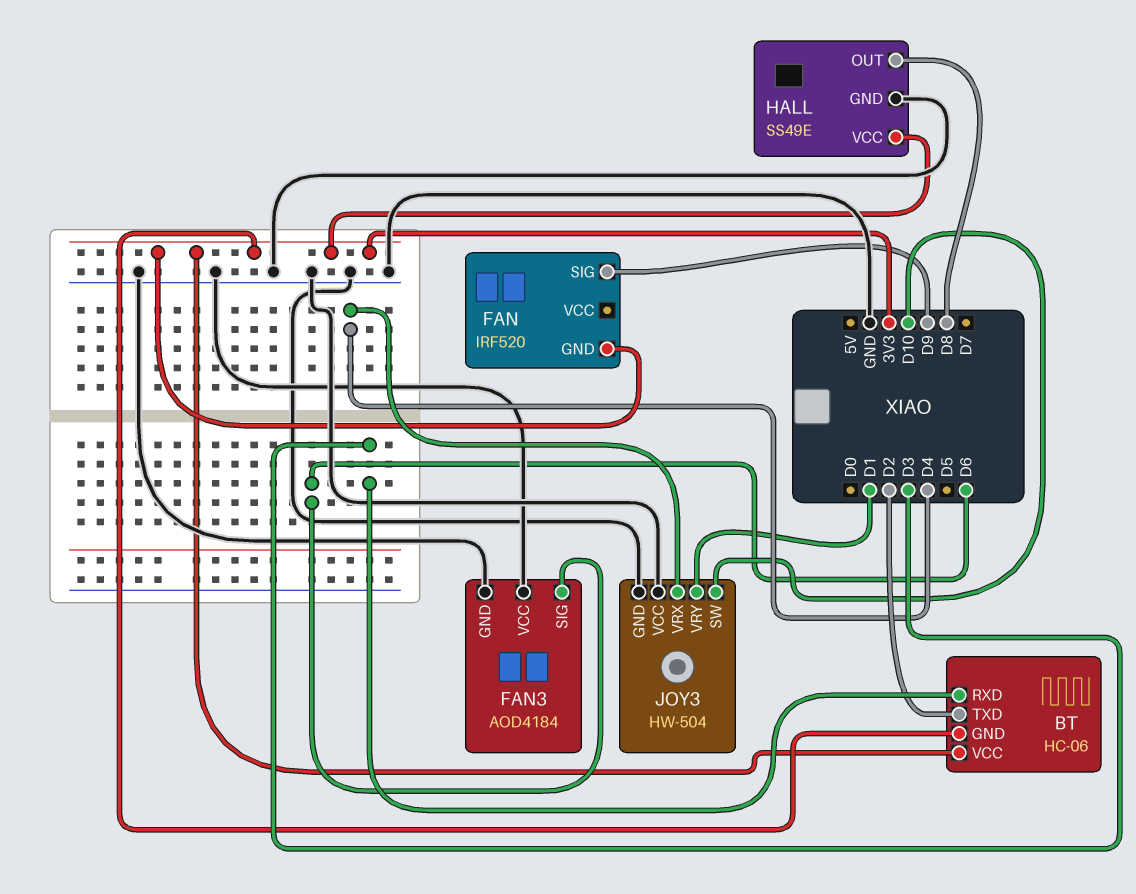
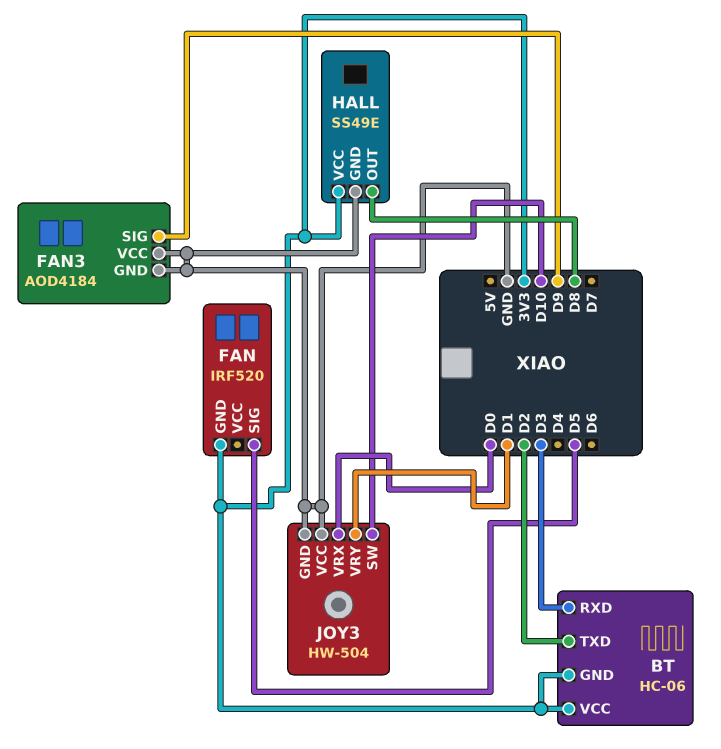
FAN pin SIG: D9 -> D5
FAN3 pin SIG: D6 -> D9
JOY3 pin VRX: D4 -> D0

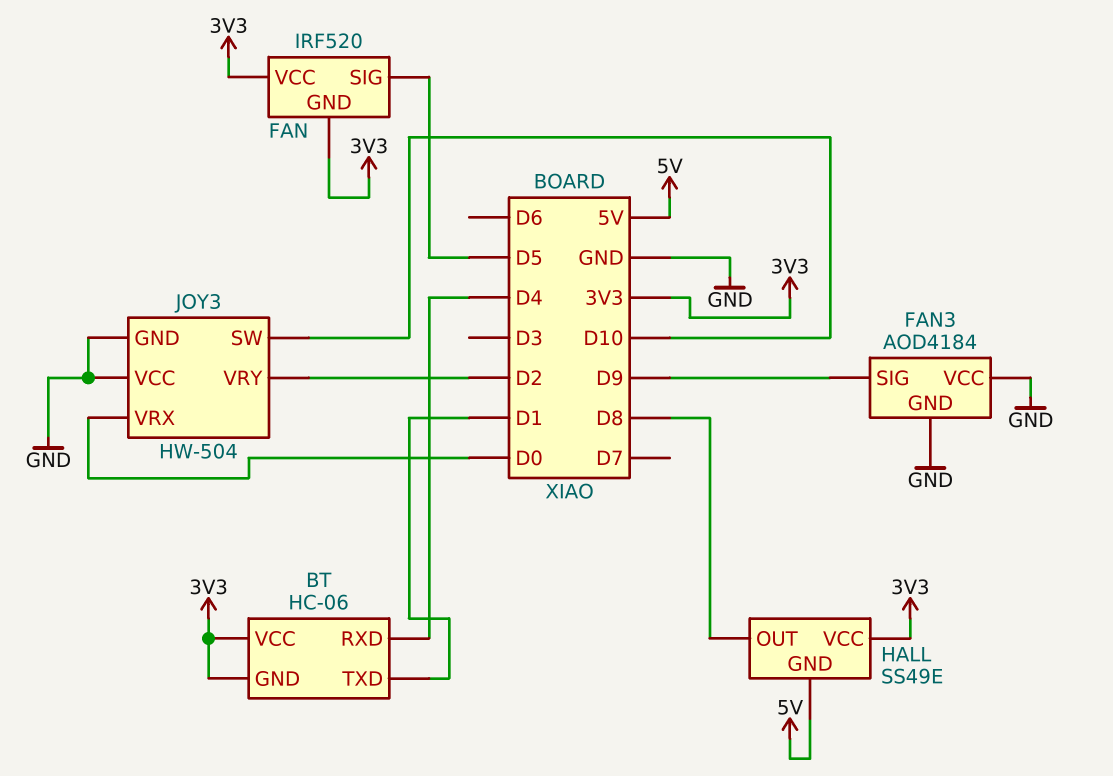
BT pin RXD: D3 -> D4
BT pin TXD: D2 -> D1
FAN pin VCC: none -> 3V3
HALL pin GND: GND -> 5V
JOY3 pin VRY: D1 -> D2

